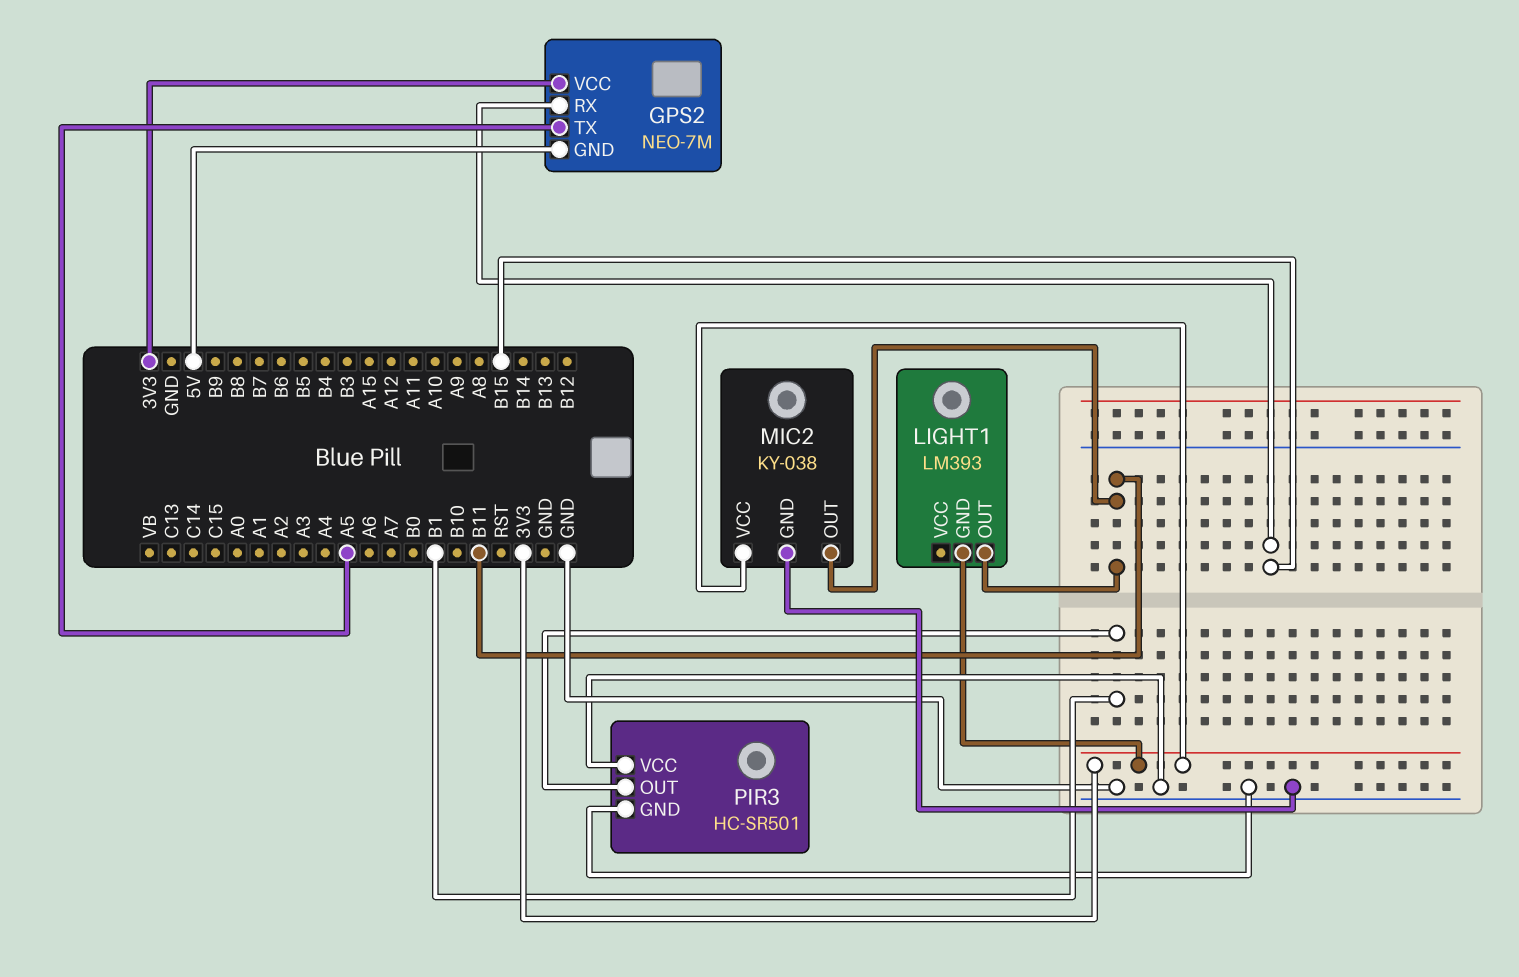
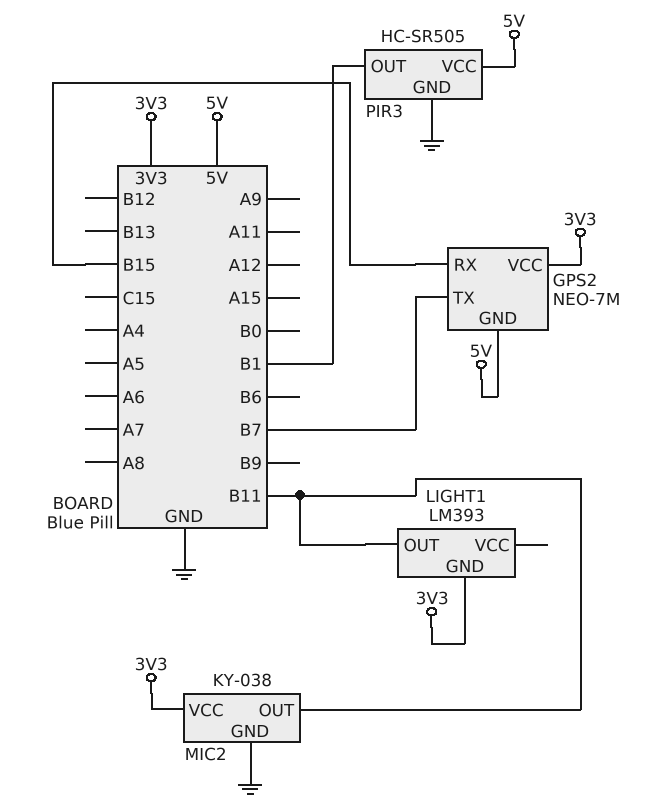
GPS2 pin TX: A5 -> B7
PIR3: HC-SR501 -> HC-SR505
PIR3 pin VCC: GND -> 5V

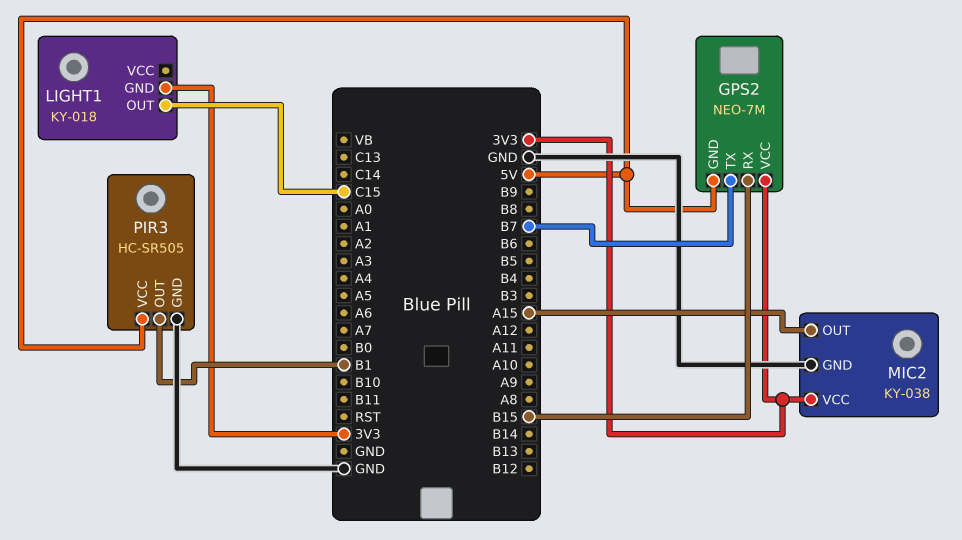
LIGHT1: LM393 -> KY-018
LIGHT1 pin OUT: B11 -> C15
MIC2 pin OUT: B11 -> A15

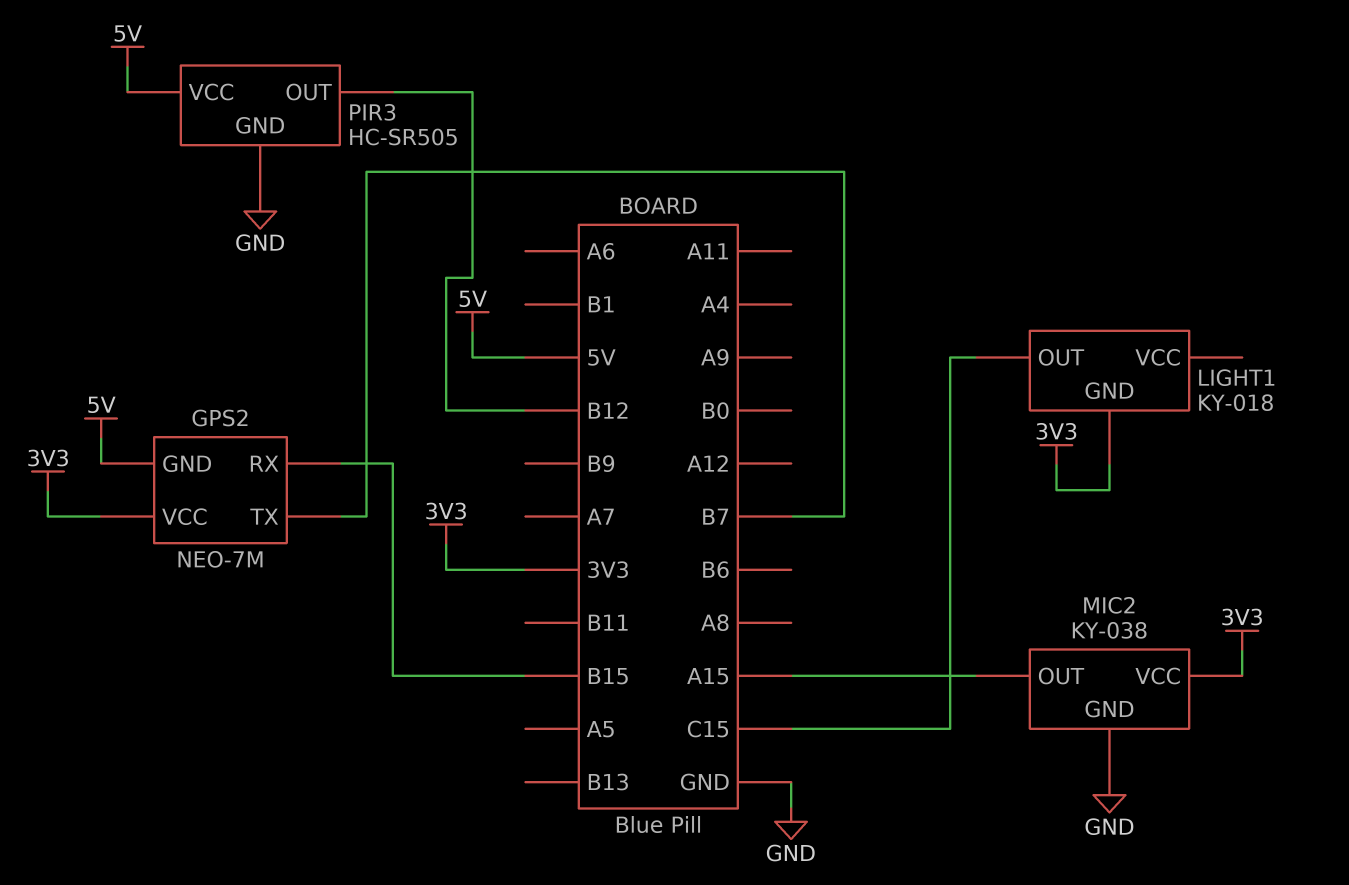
PIR3 pin OUT: B1 -> B12

